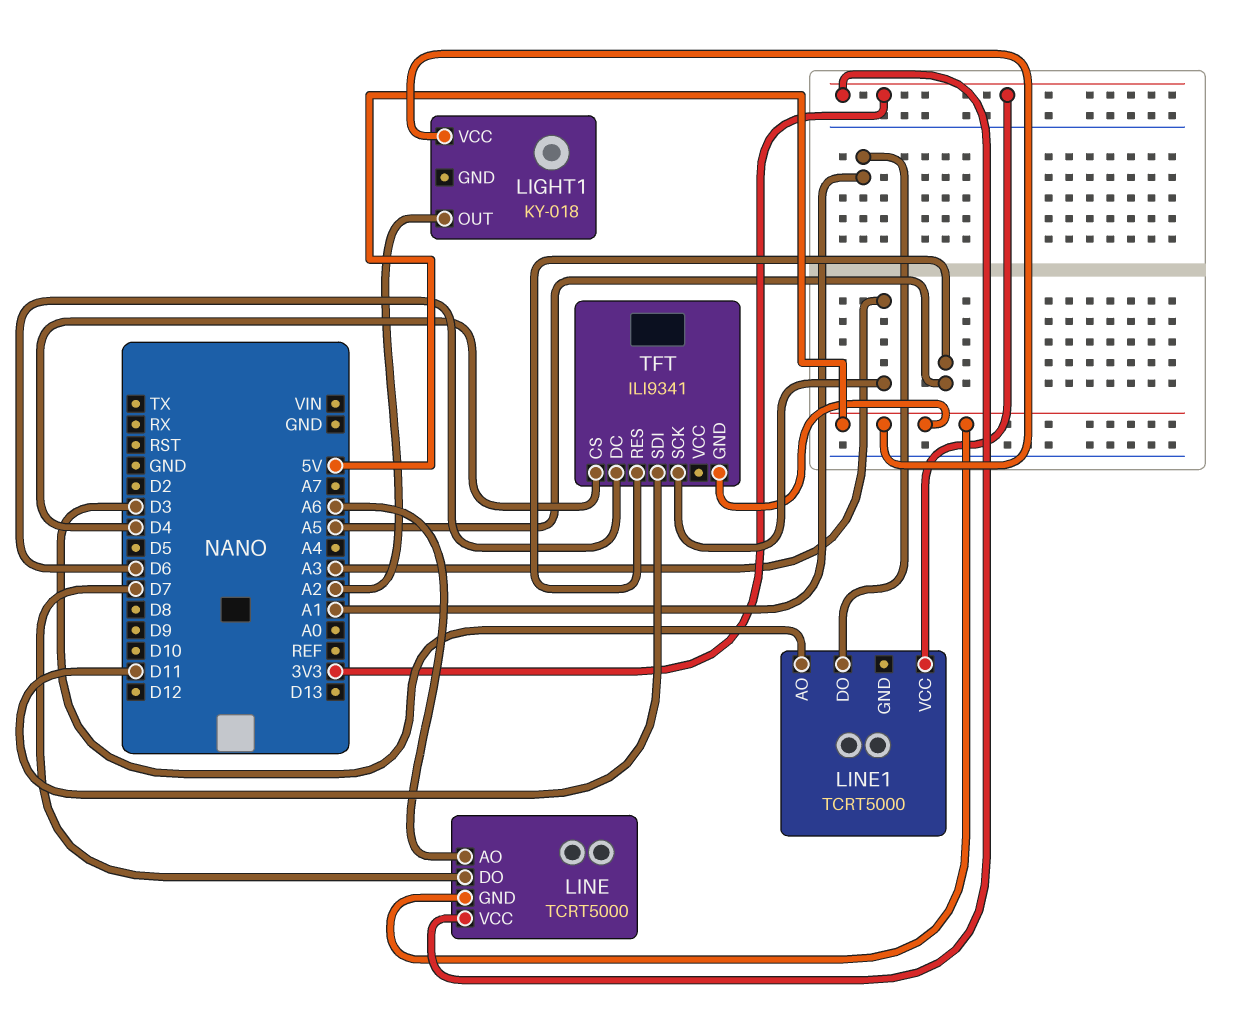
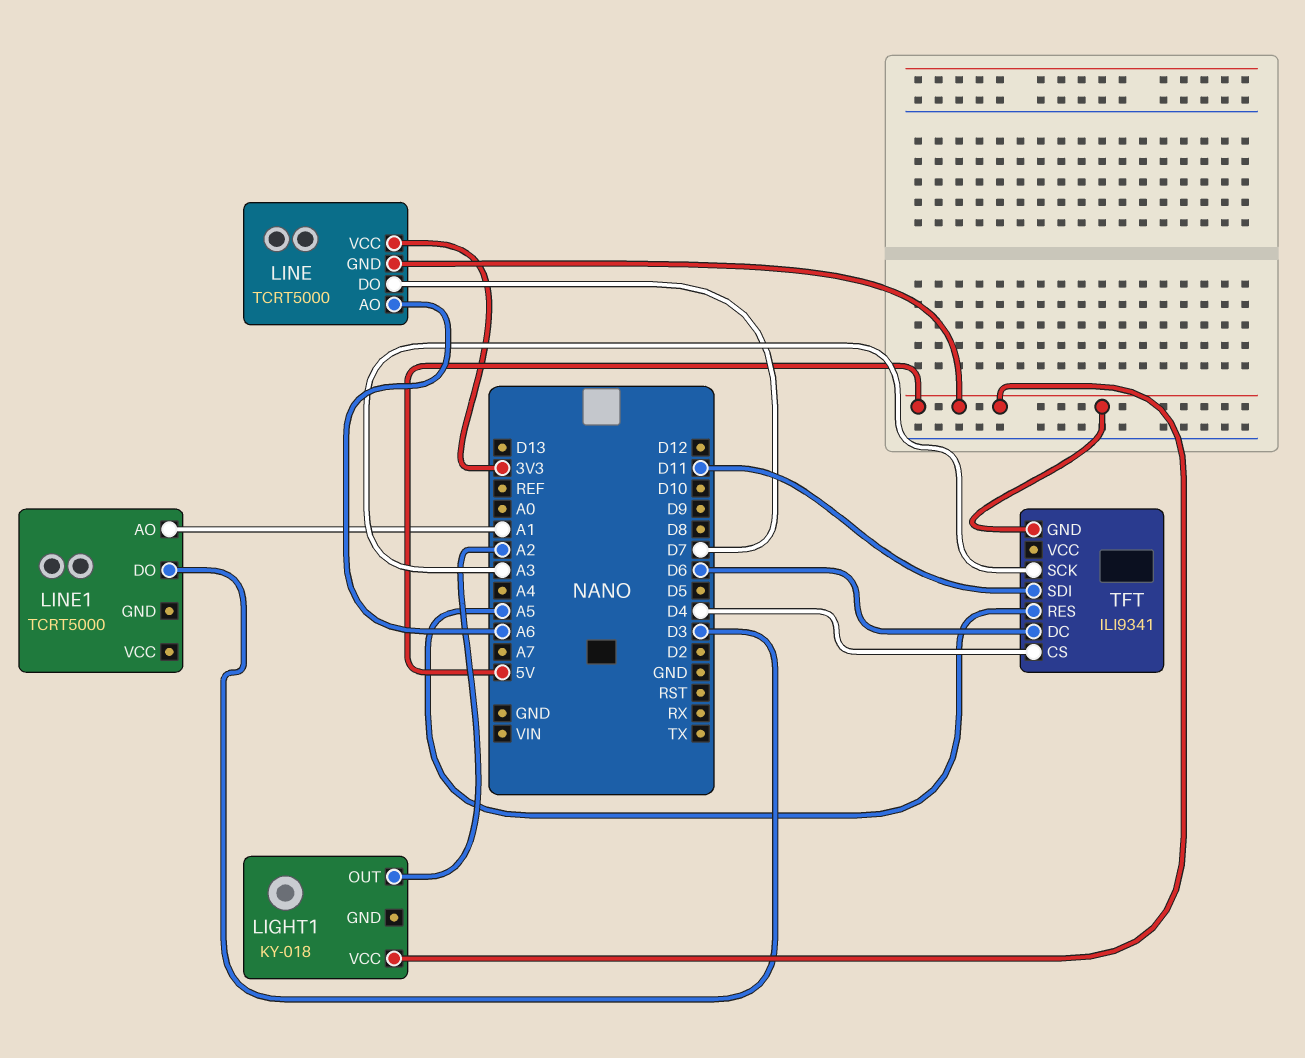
LINE1 pin AO: D3 -> A1
LINE1 pin DO: A1 -> D3
LINE1 pin VCC: 3V3 -> none

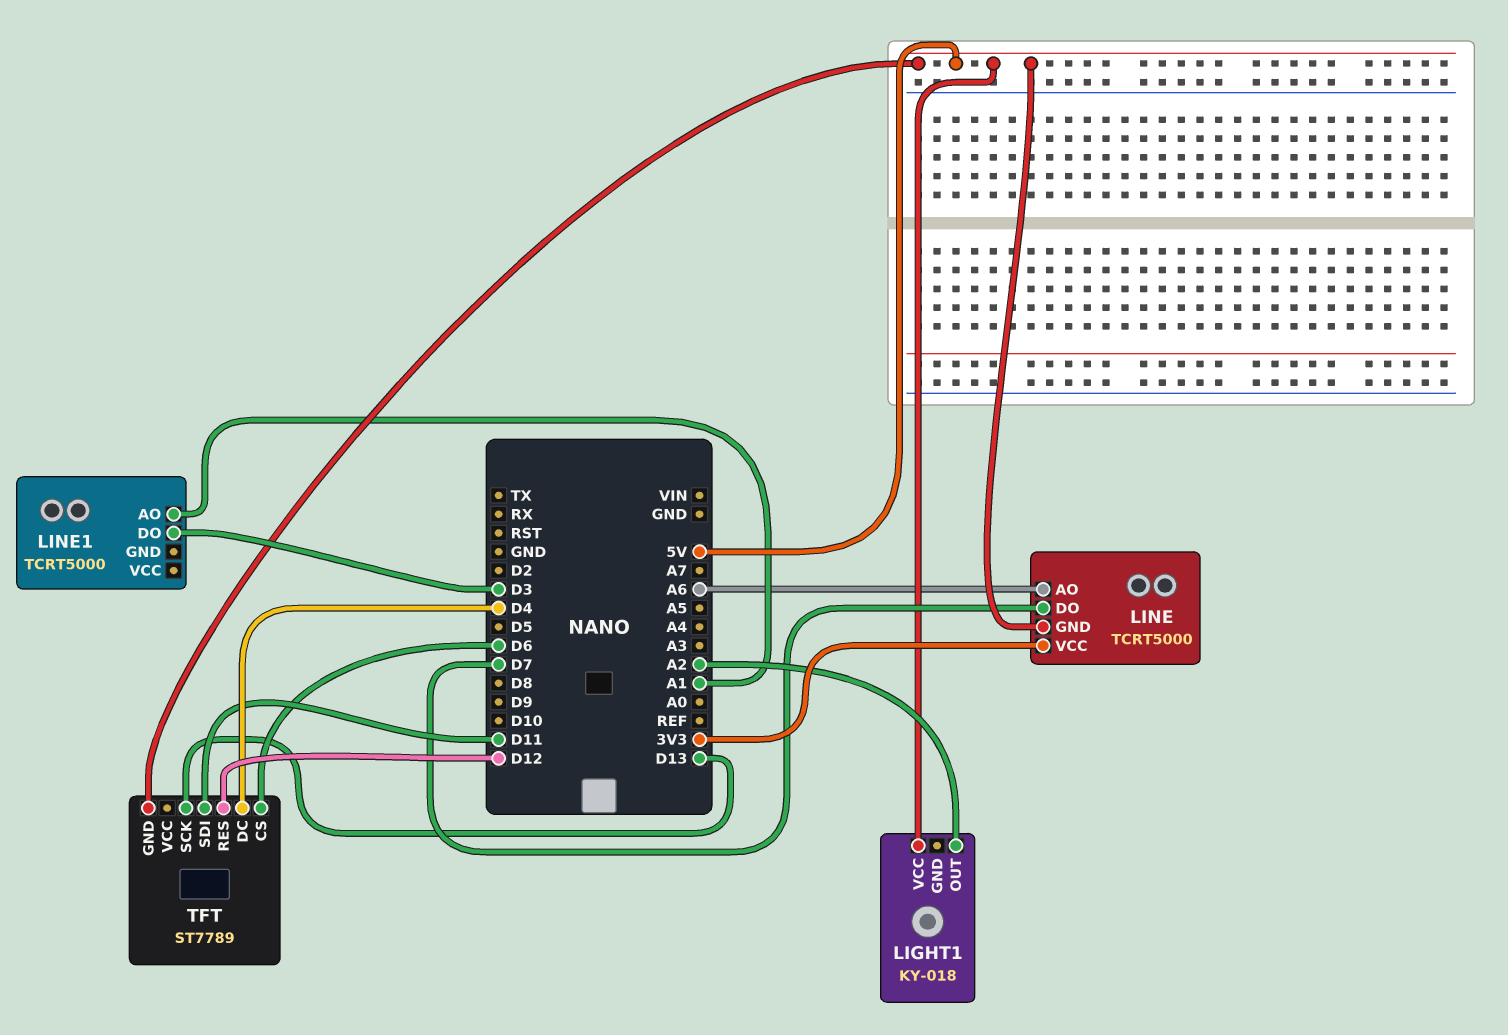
TFT: ILI9341 -> ST7789
TFT pin CS: D4 -> D6
TFT pin DC: D6 -> D4
TFT pin RES: A5 -> D12
TFT pin SCK: A3 -> D13

